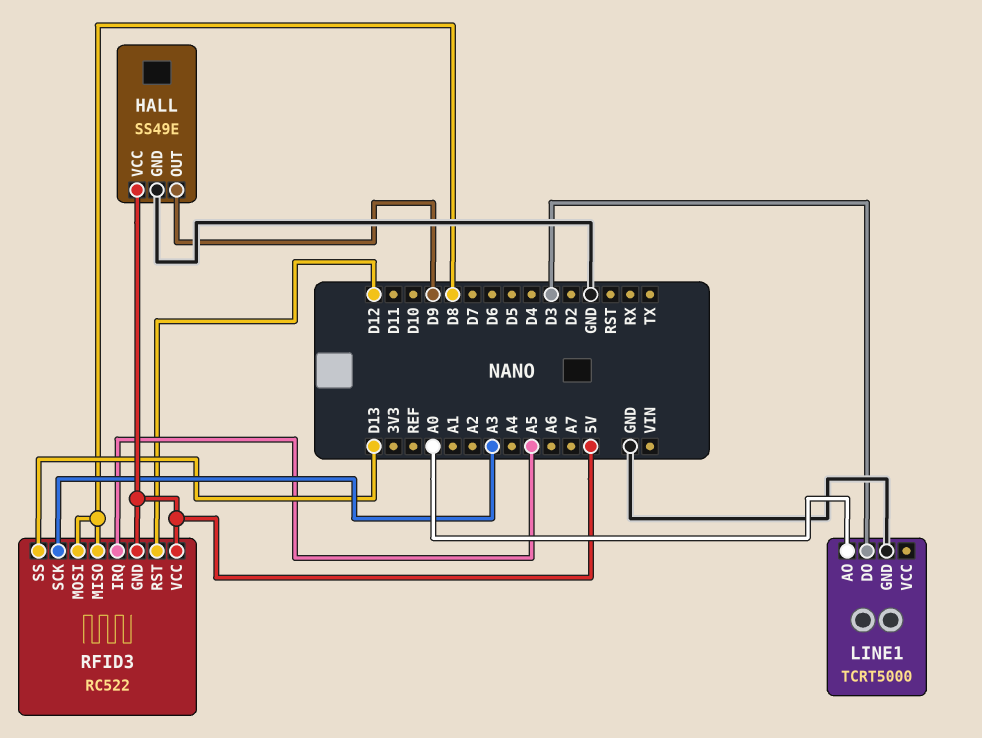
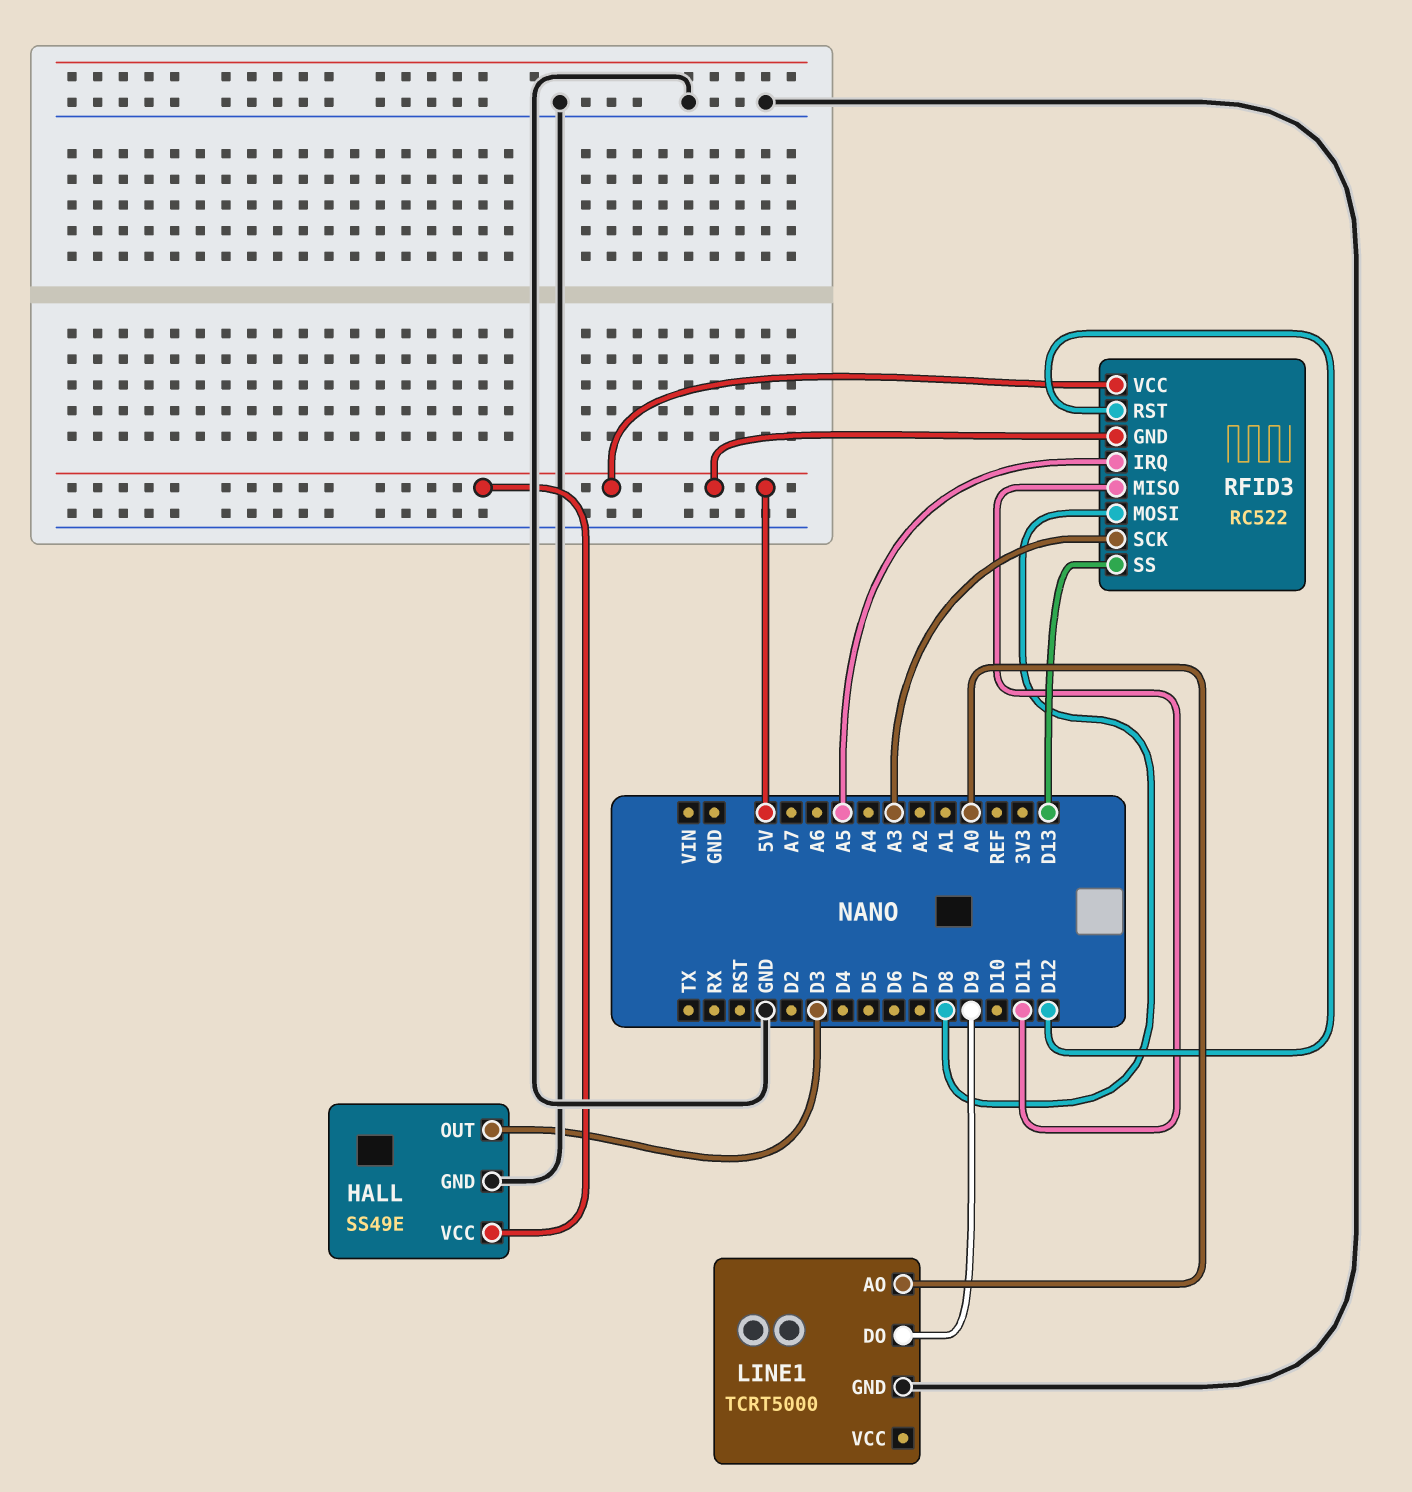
HALL pin OUT: D9 -> D3
LINE1 pin DO: D3 -> D9
RFID3 pin MISO: D8 -> D11

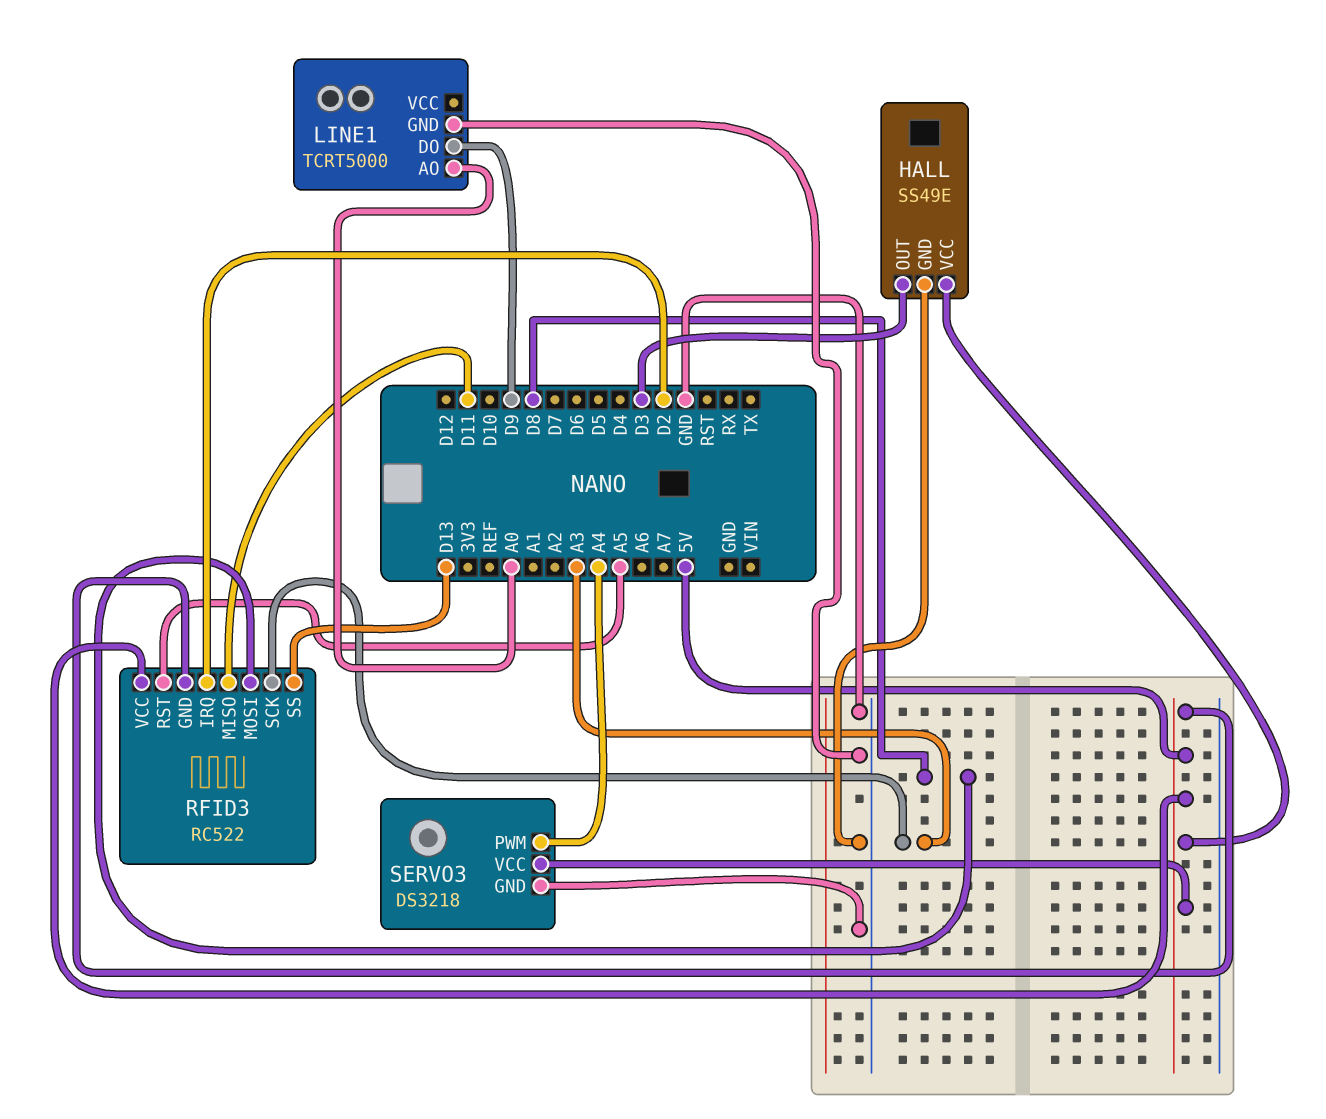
RFID3 pin IRQ: A5 -> D2
RFID3 pin RST: D12 -> A5
SERVO3: none -> DS3218
SERVO3 pin GND: none -> GND
SERVO3 pin PWM: none -> A4
SERVO3 pin VCC: none -> 5V

